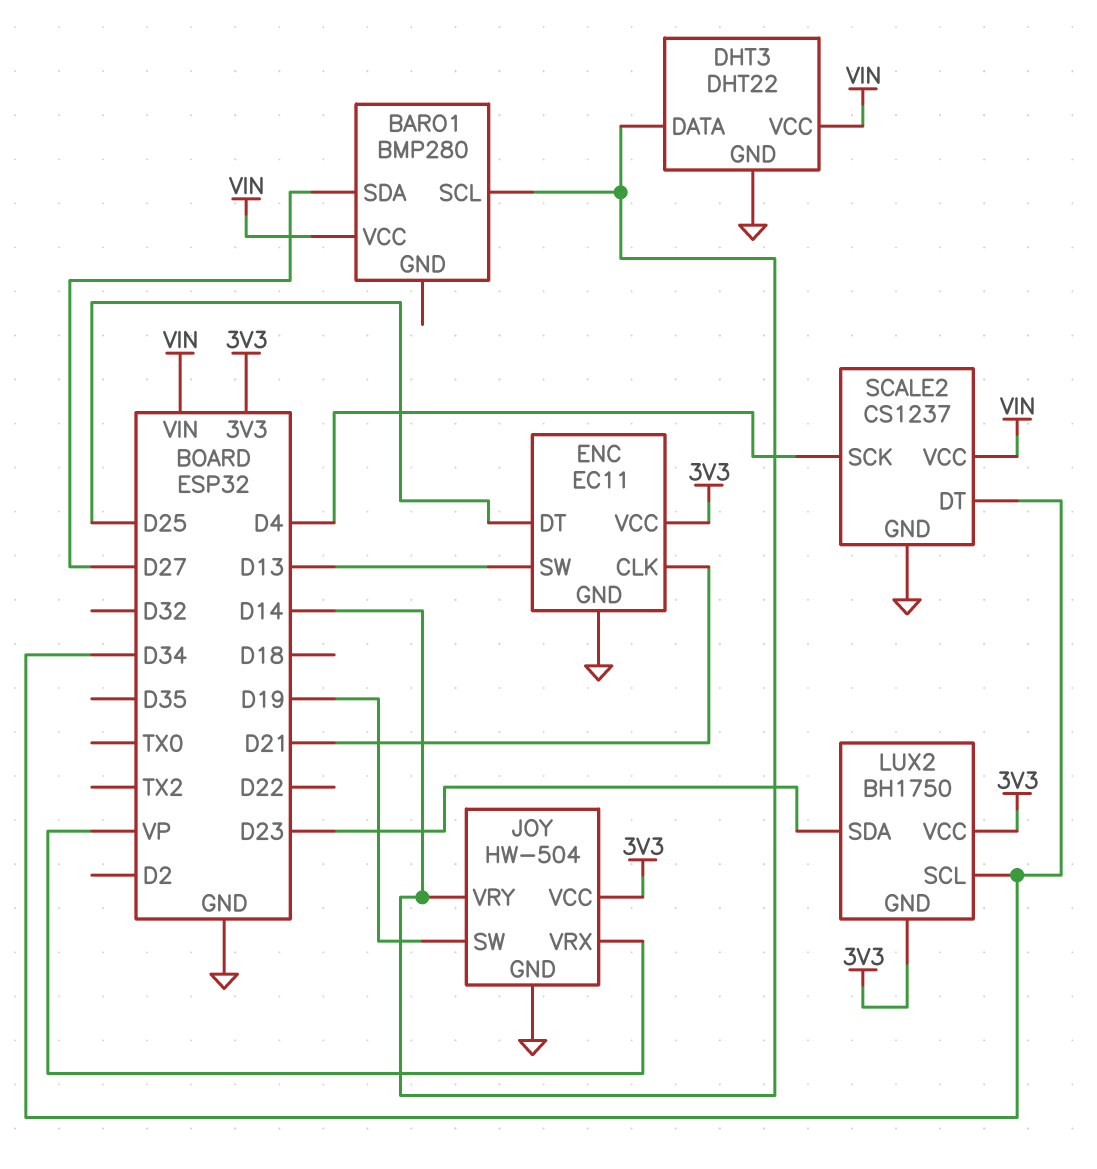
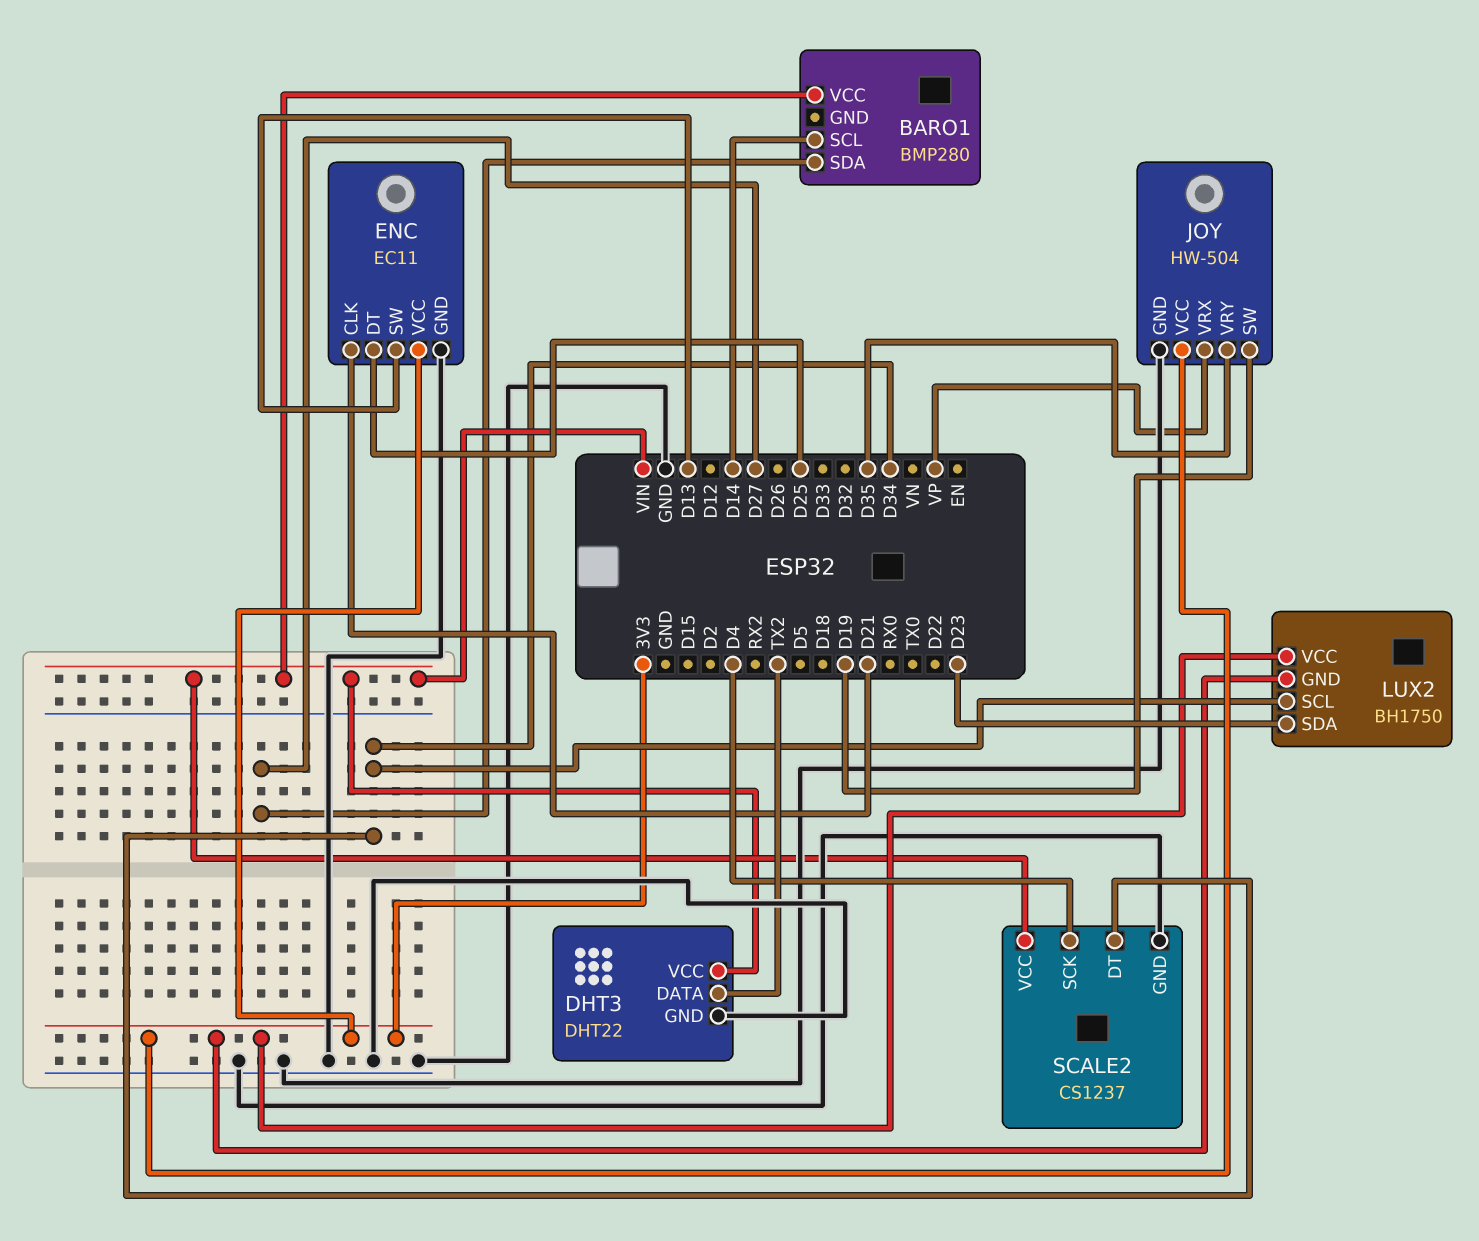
DHT3 pin DATA: D14 -> TX2
JOY pin VRY: D14 -> D35

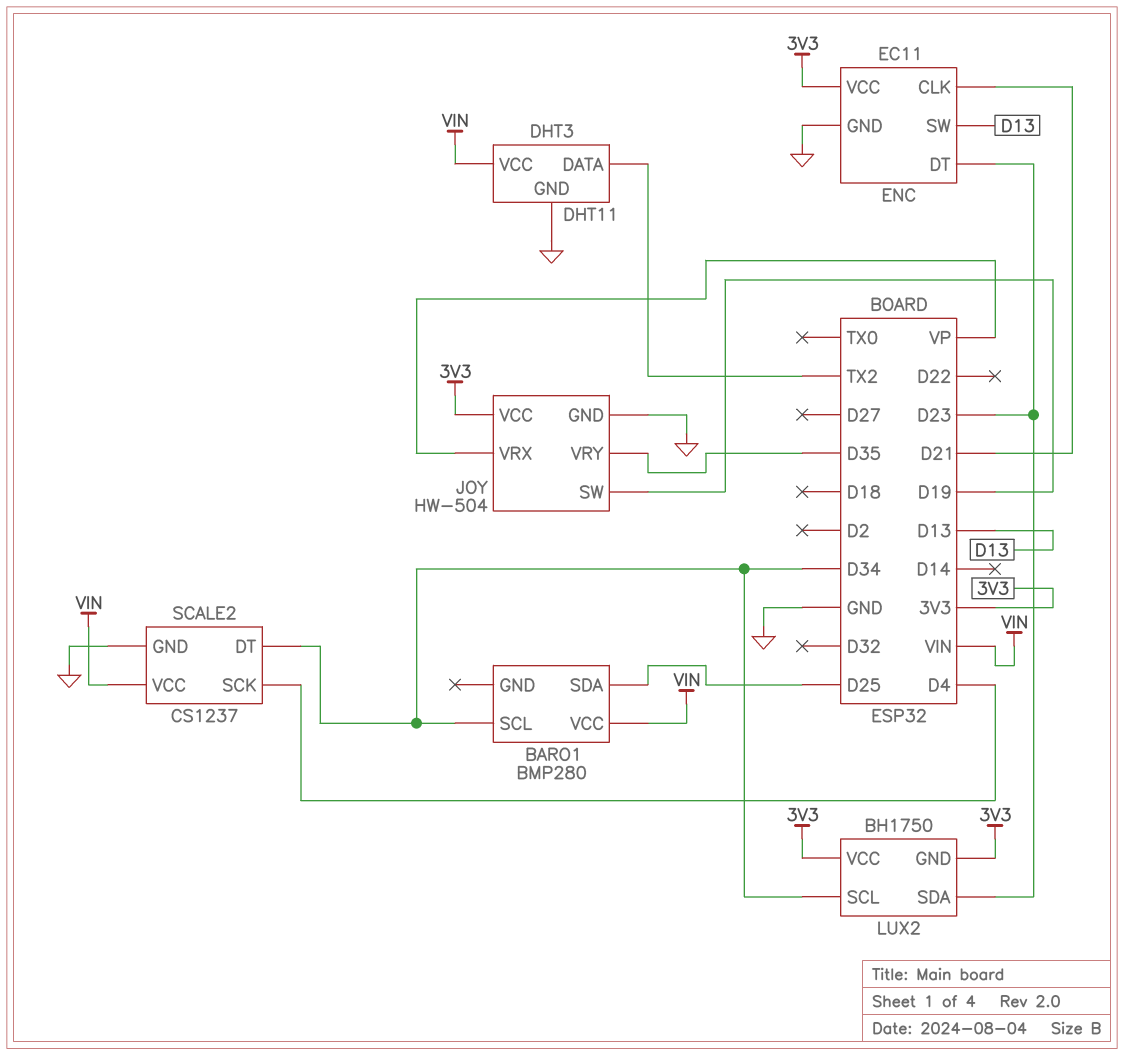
BARO1 pin SCL: D14 -> D34
BARO1 pin SDA: D27 -> D25
DHT3: DHT22 -> DHT11
ENC pin DT: D25 -> D23

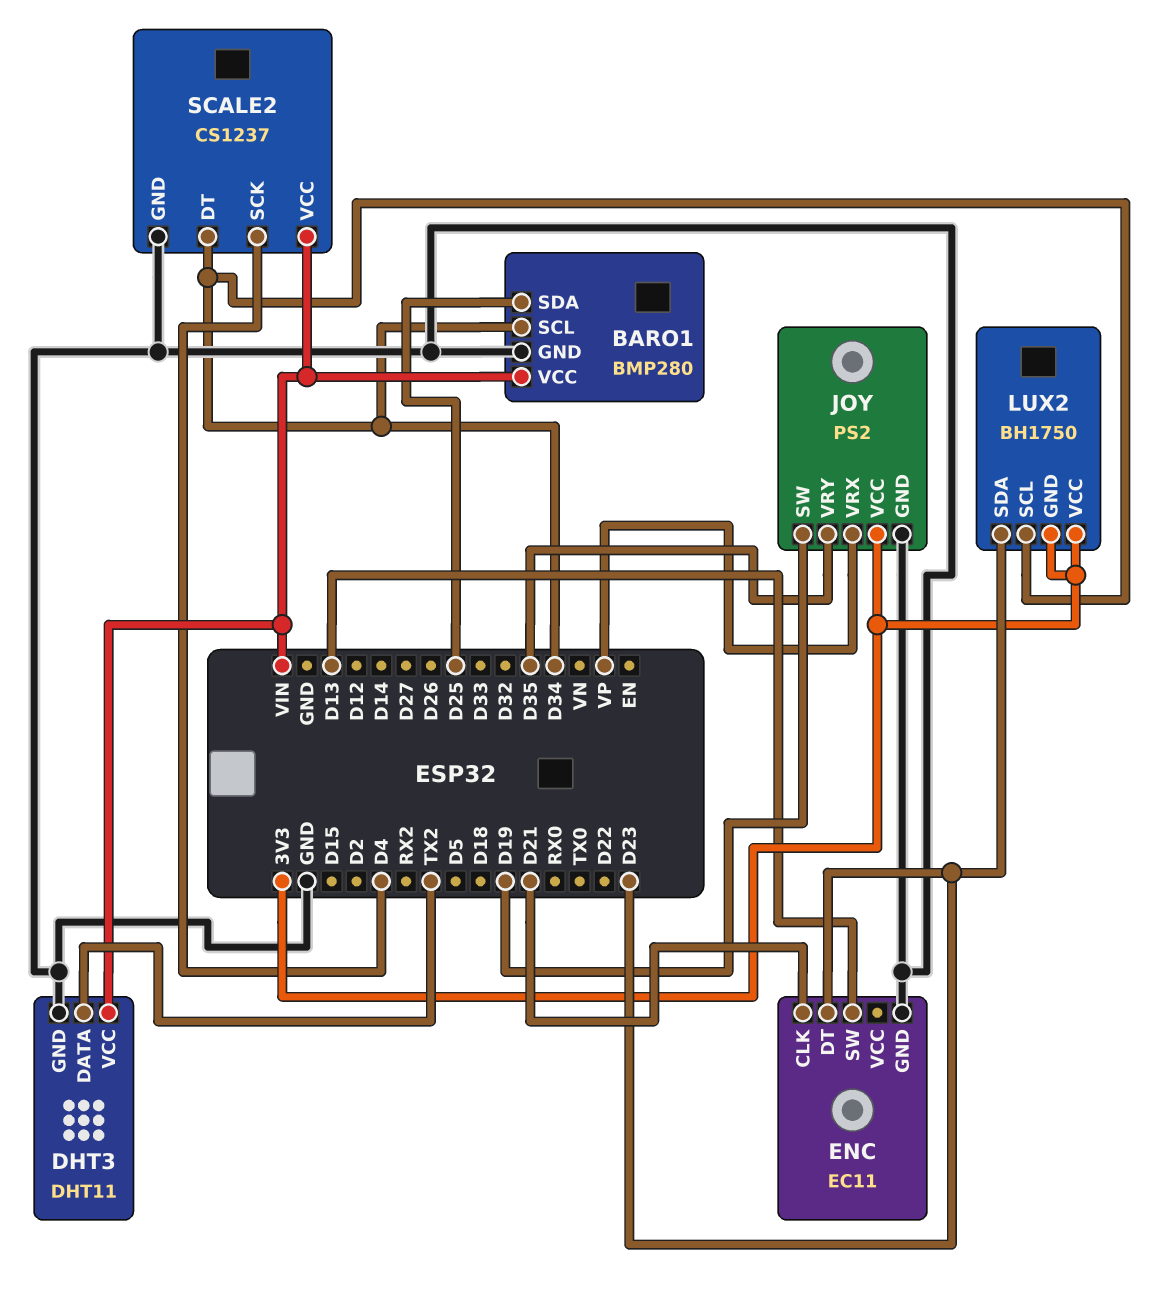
BARO1 pin GND: none -> GND
ENC pin VCC: 3V3 -> none
JOY: HW-504 -> PS2

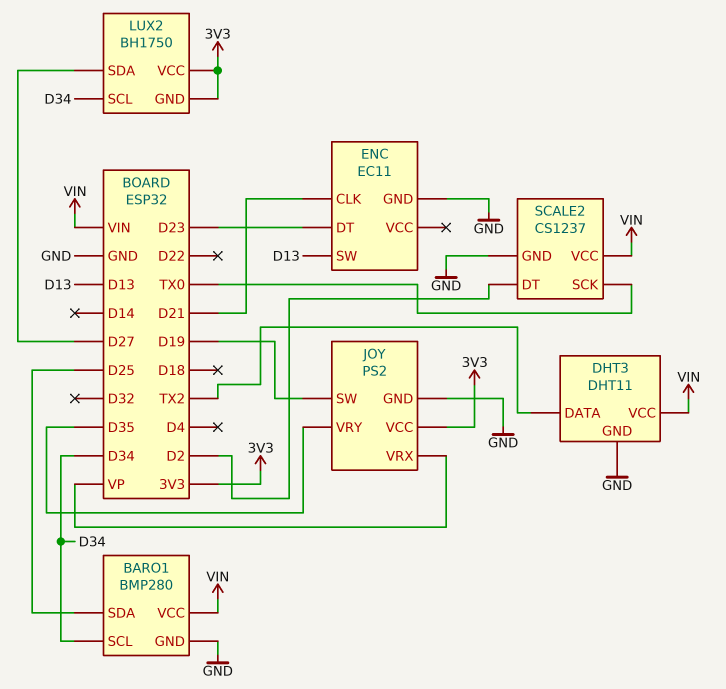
LUX2 pin SDA: D23 -> D27
SCALE2 pin DT: D34 -> D2
SCALE2 pin SCK: D4 -> TX0

